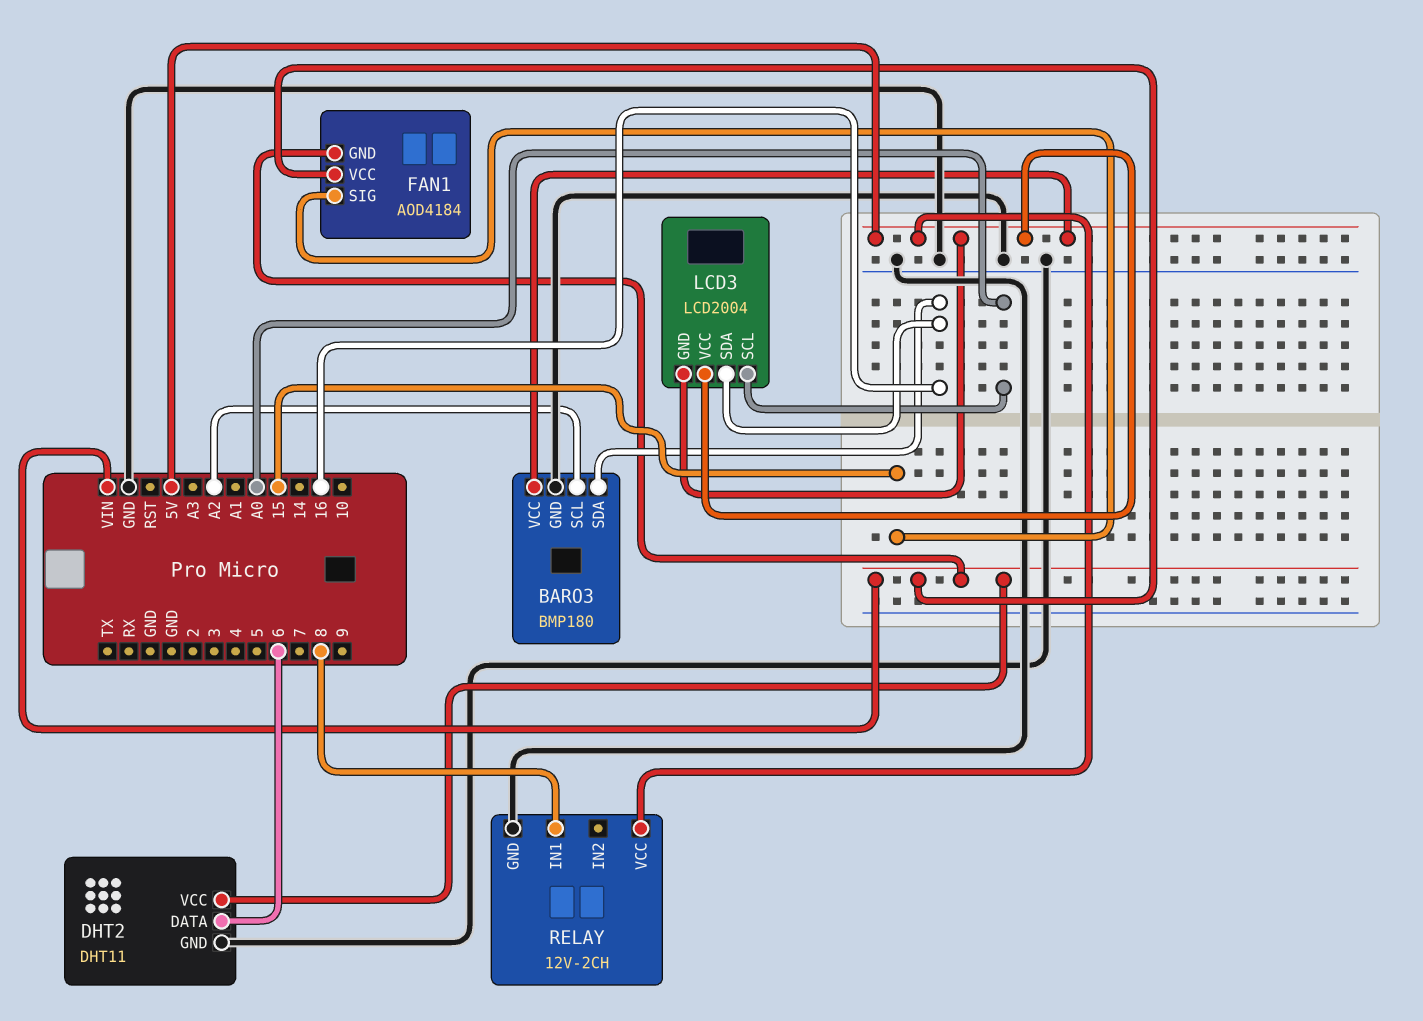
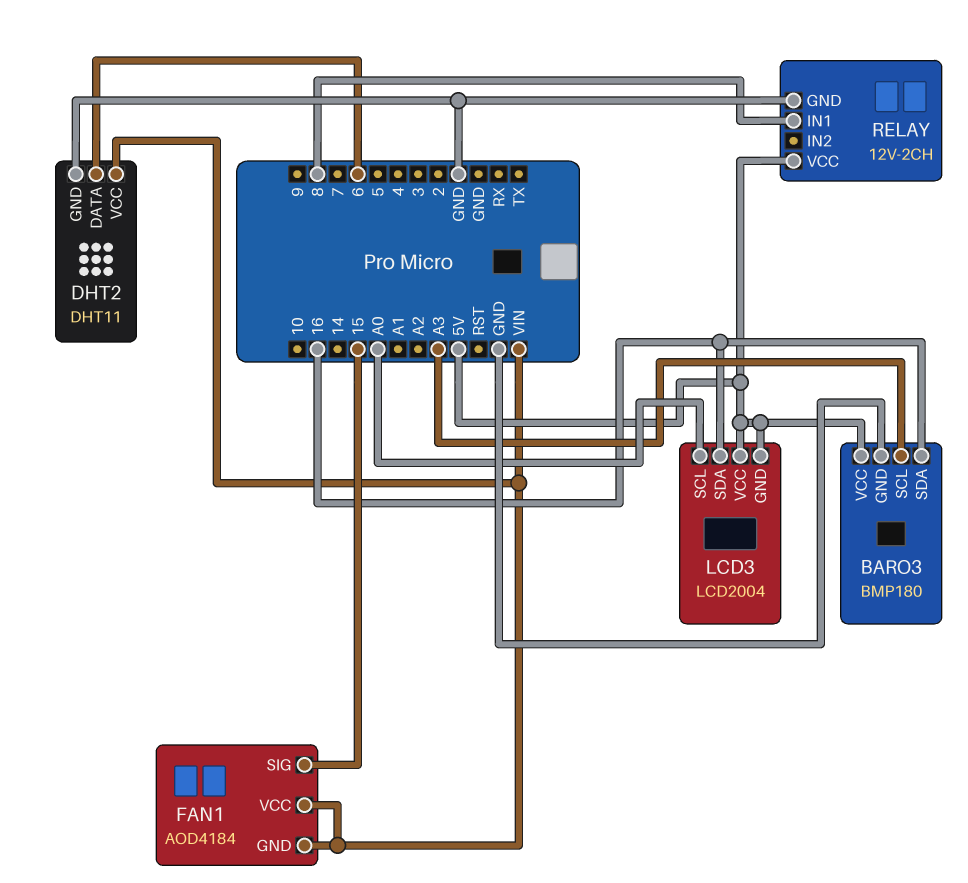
BARO3 pin SCL: A2 -> A3

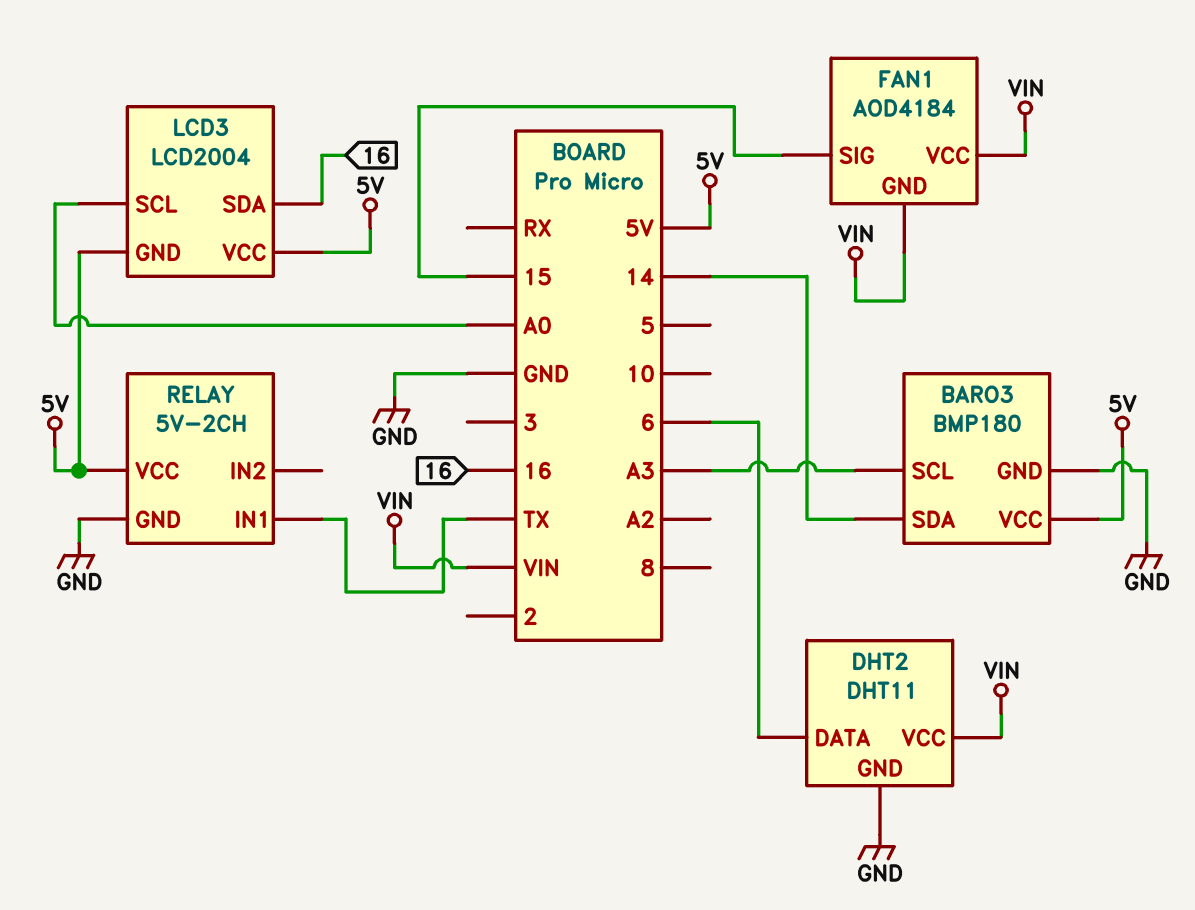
BARO3 pin SDA: 16 -> 14
RELAY: 12V-2CH -> 5V-2CH
RELAY pin IN1: 8 -> TX

